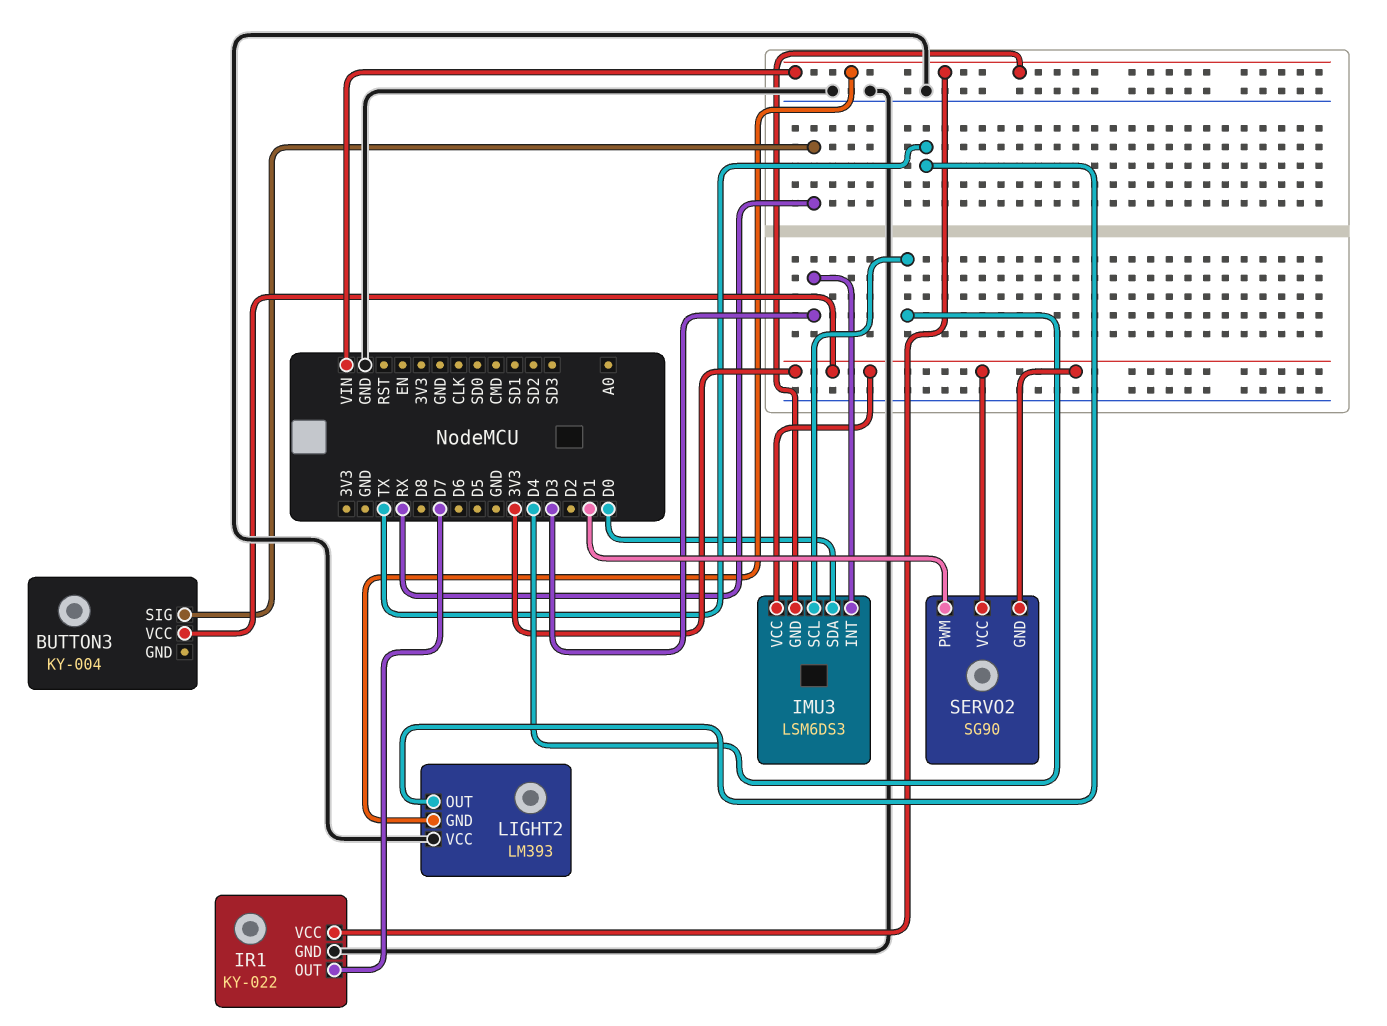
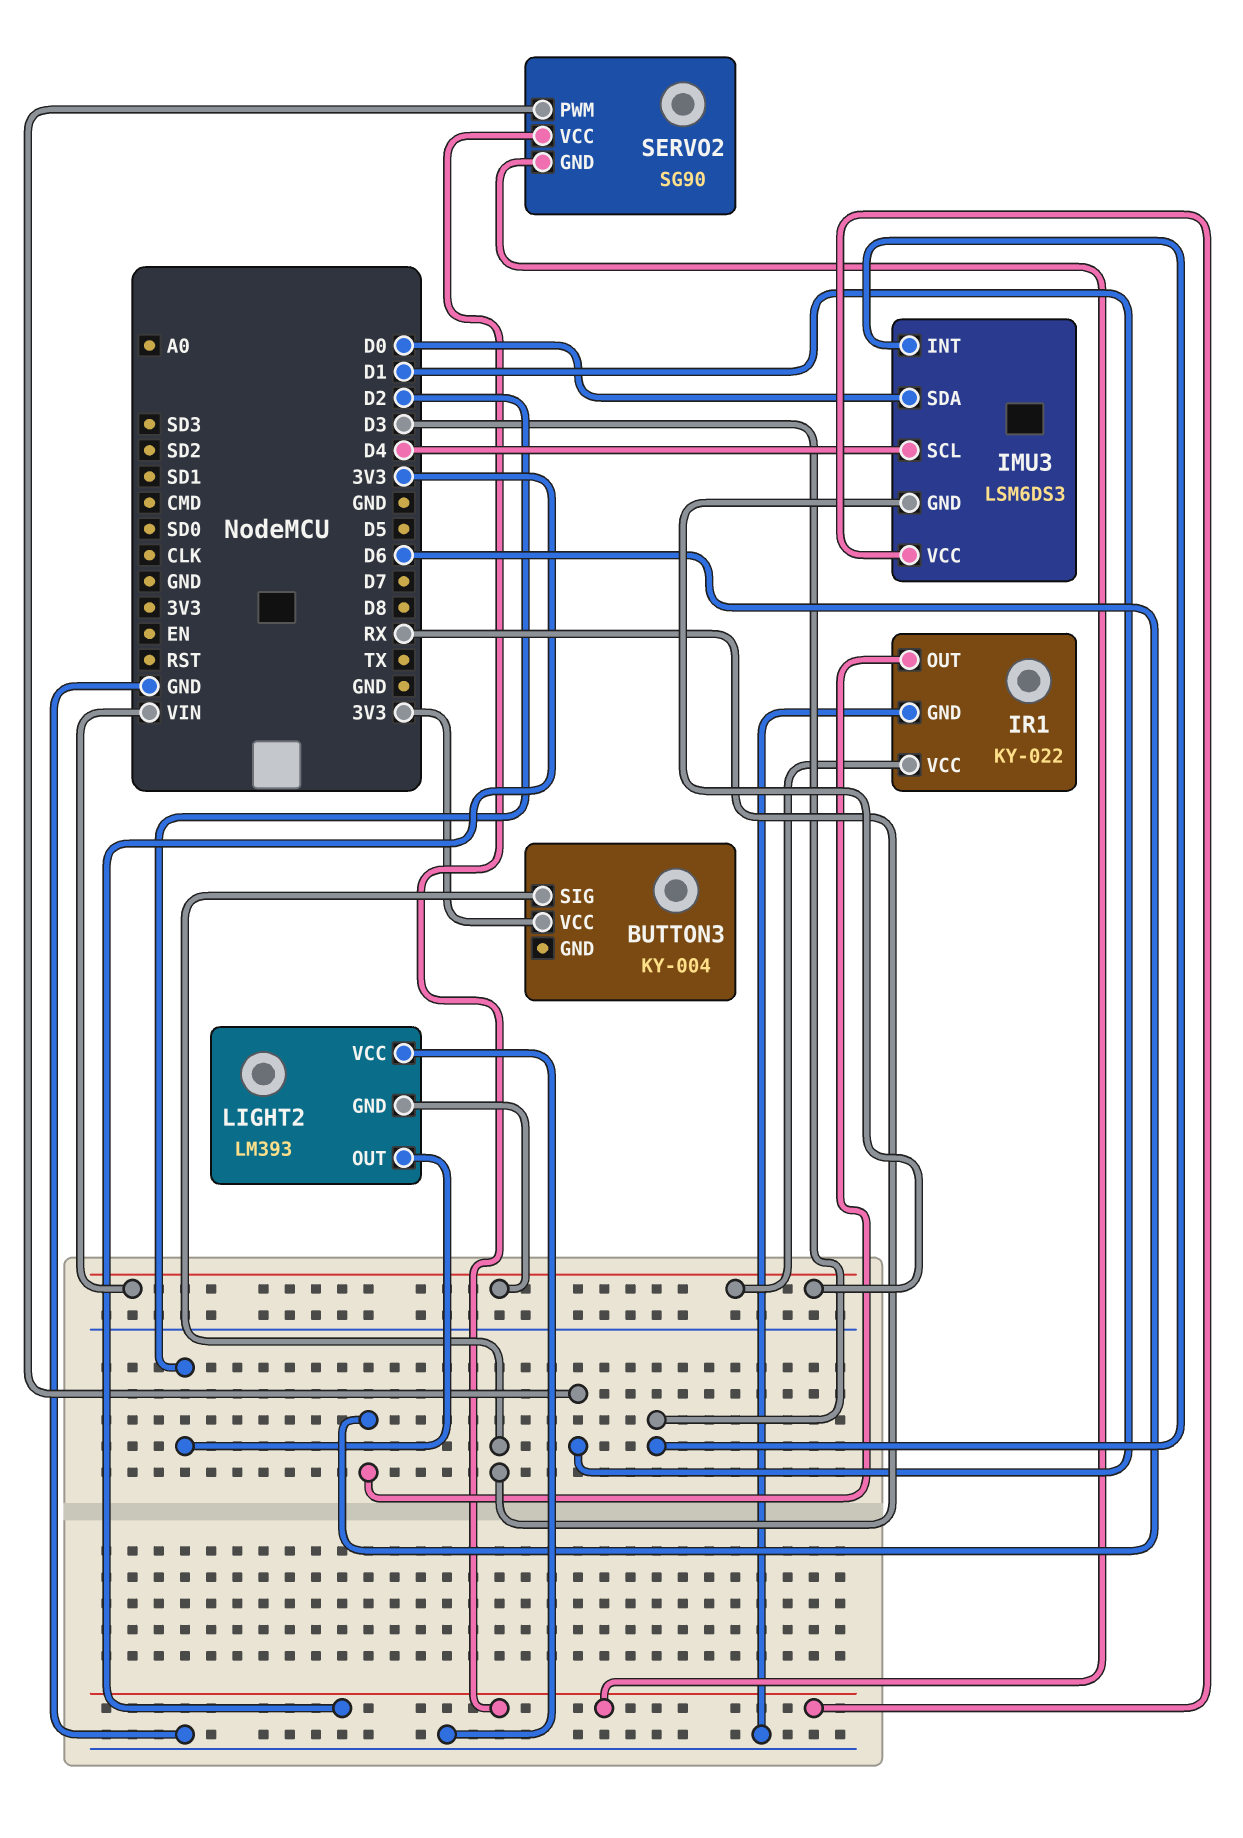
IR1 pin OUT: D7 -> D6
LIGHT2 pin OUT: TX -> D2

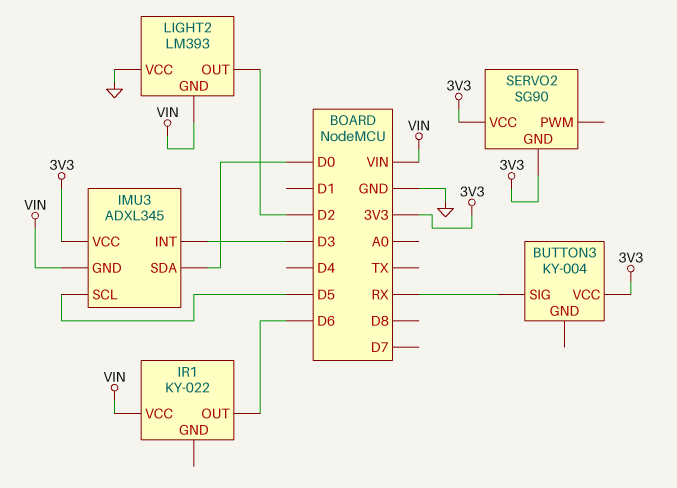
IMU3: LSM6DS3 -> ADXL345
IMU3 pin SCL: D4 -> D5
IR1 pin GND: GND -> none
SERVO2 pin PWM: D1 -> none

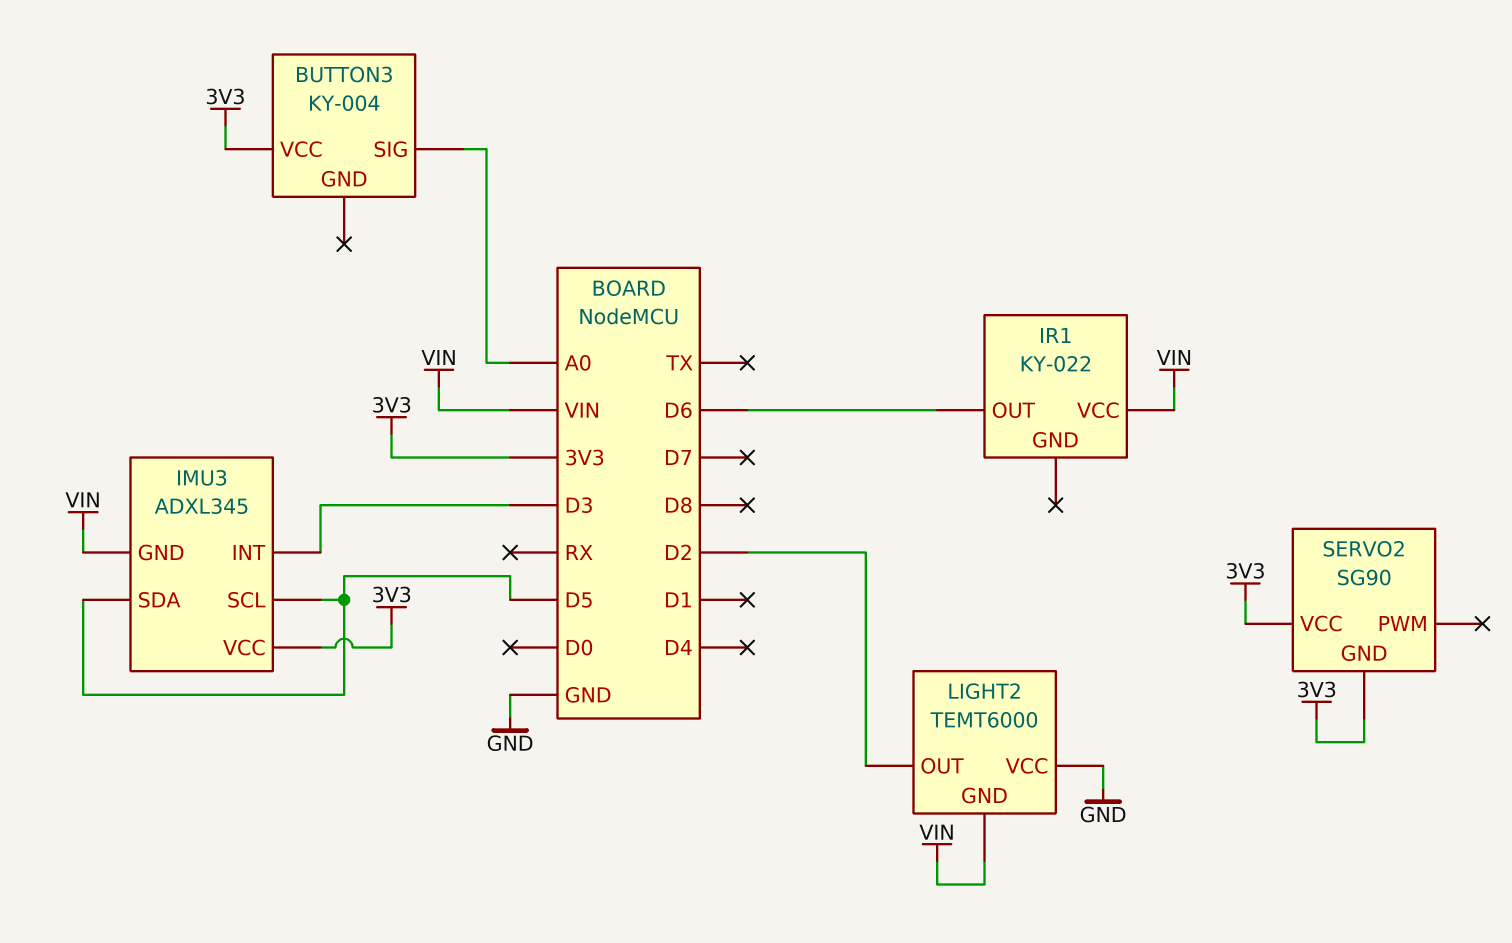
BUTTON3 pin SIG: RX -> A0
IMU3 pin SDA: D0 -> D5
LIGHT2: LM393 -> TEMT6000

